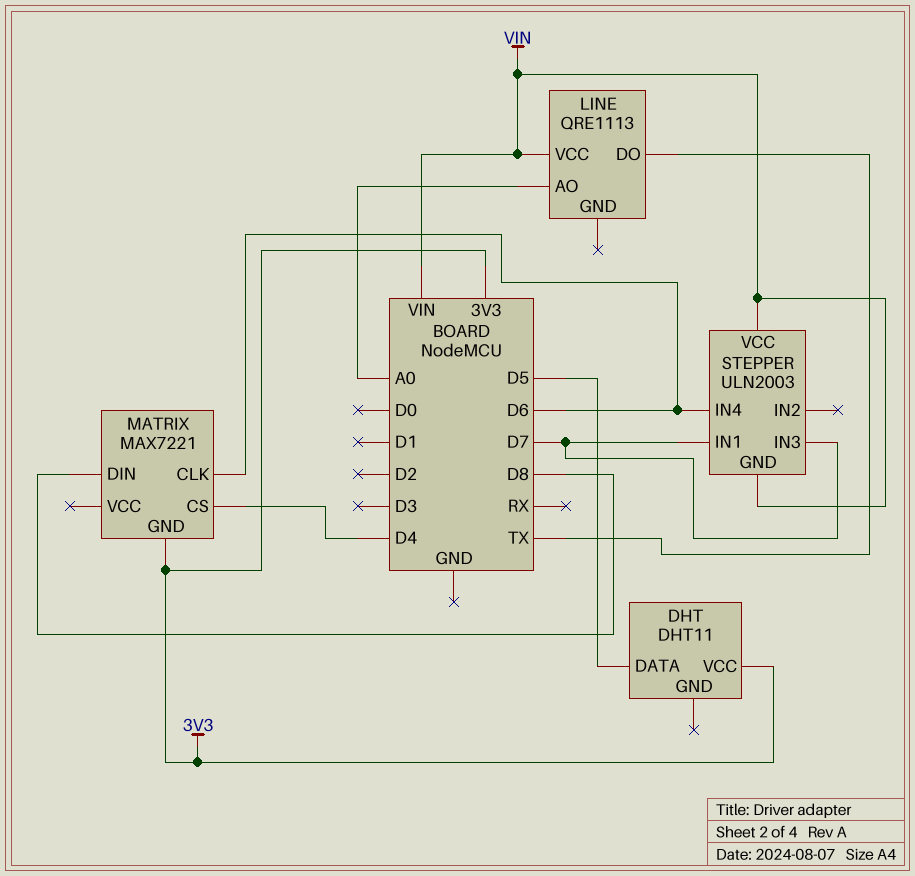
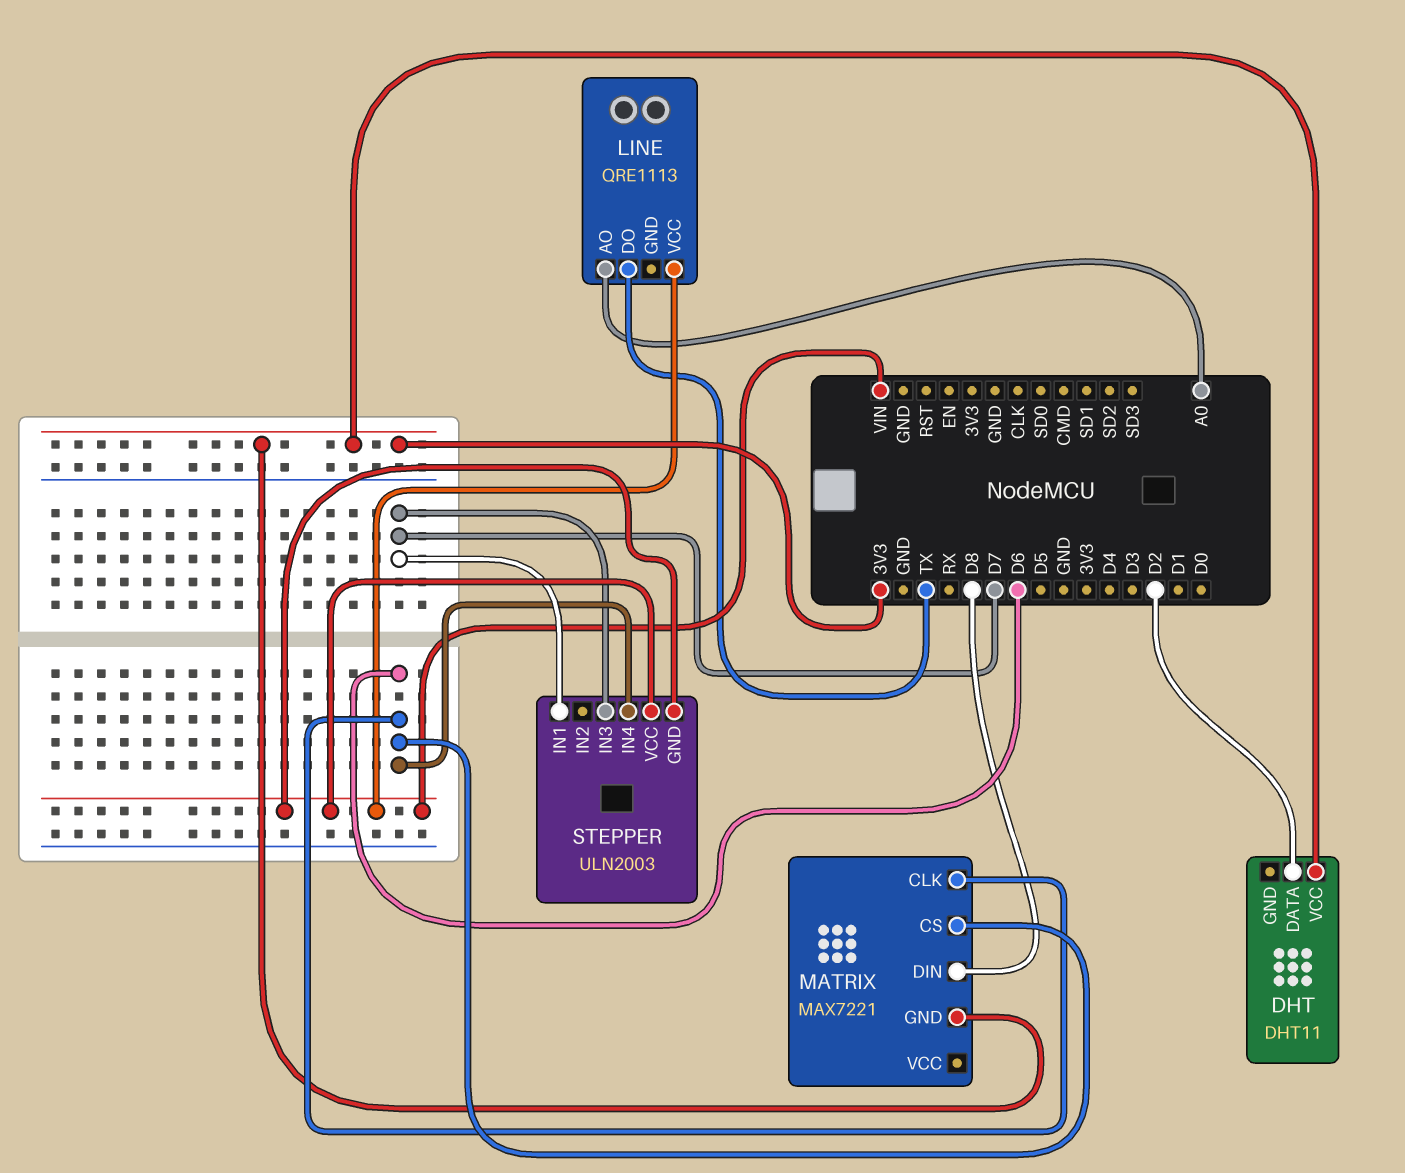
DHT pin DATA: D5 -> D2
MATRIX pin CS: D4 -> D6

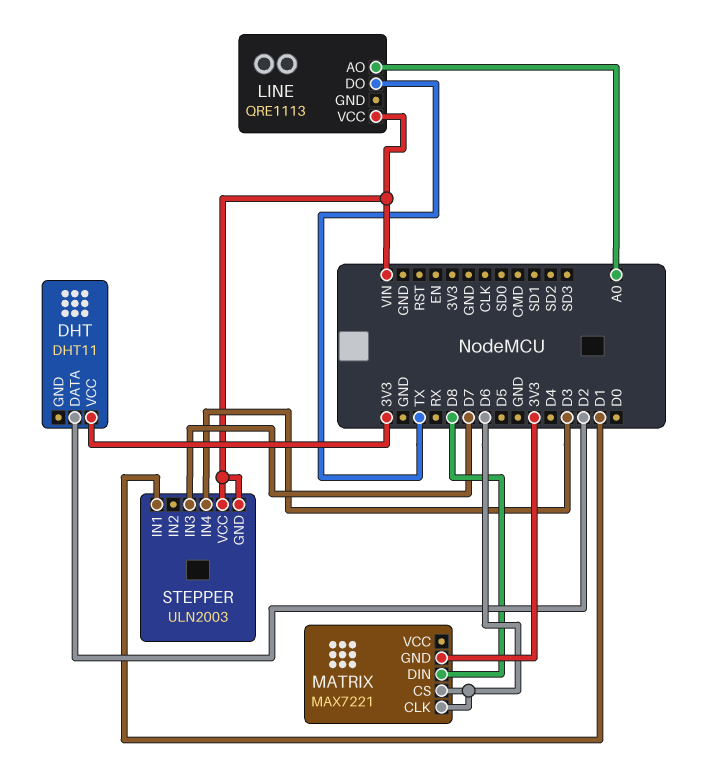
STEPPER pin IN1: D7 -> D1
STEPPER pin IN4: D6 -> D3

